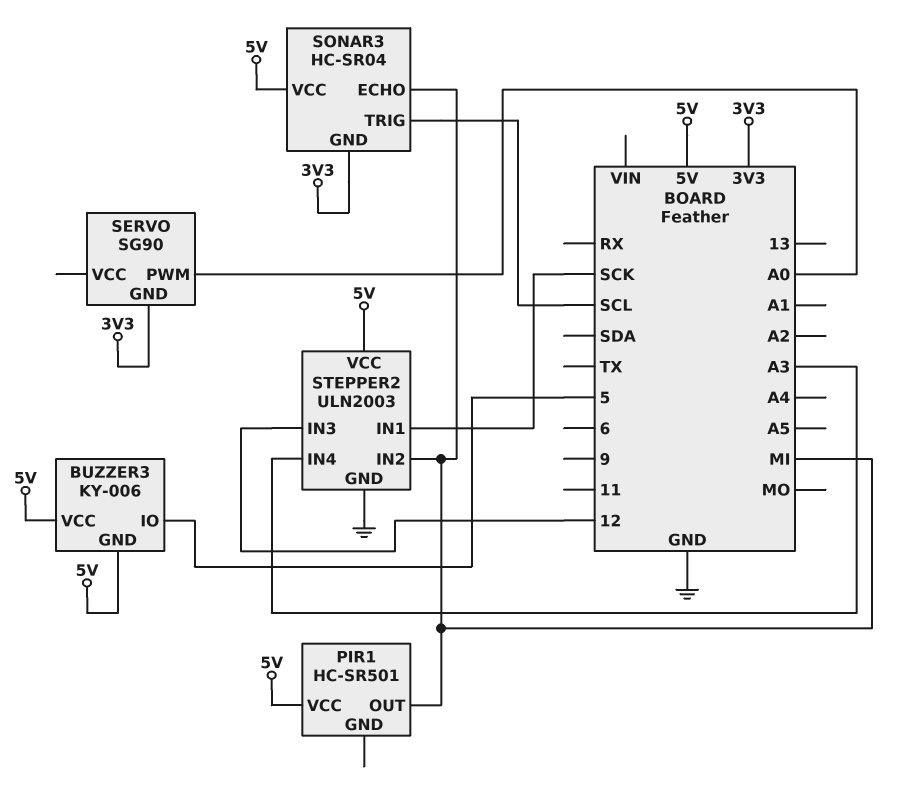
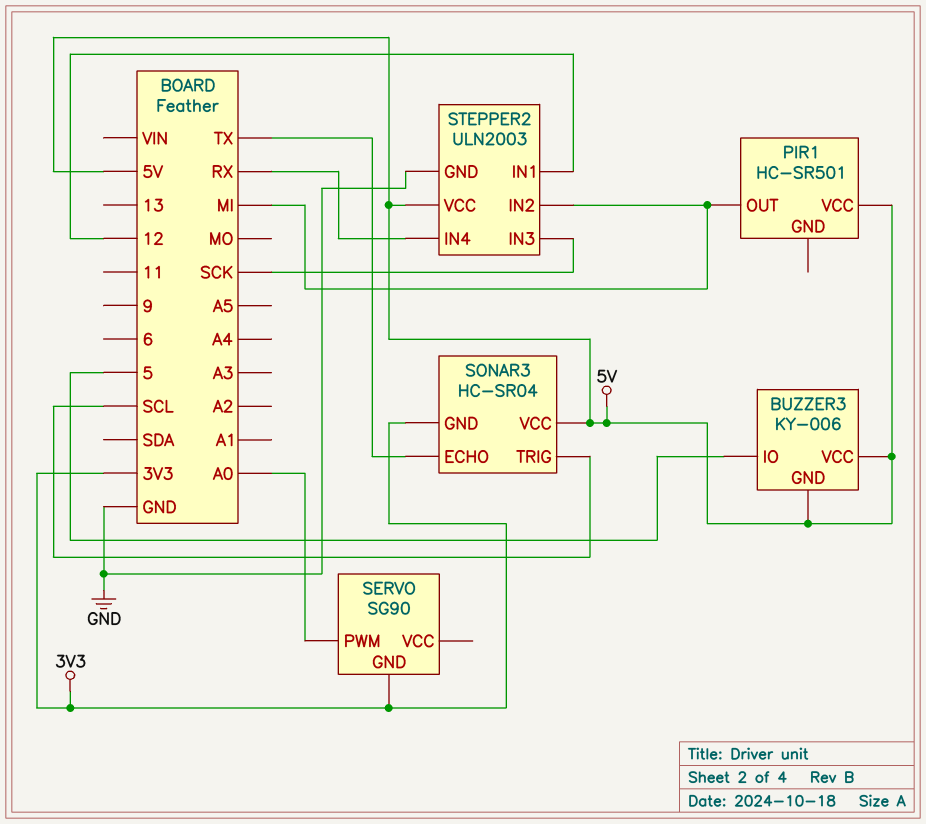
SONAR3 pin ECHO: MI -> TX
STEPPER2 pin IN1: SCK -> 12
STEPPER2 pin IN3: 12 -> SCK
STEPPER2 pin IN4: A3 -> RX

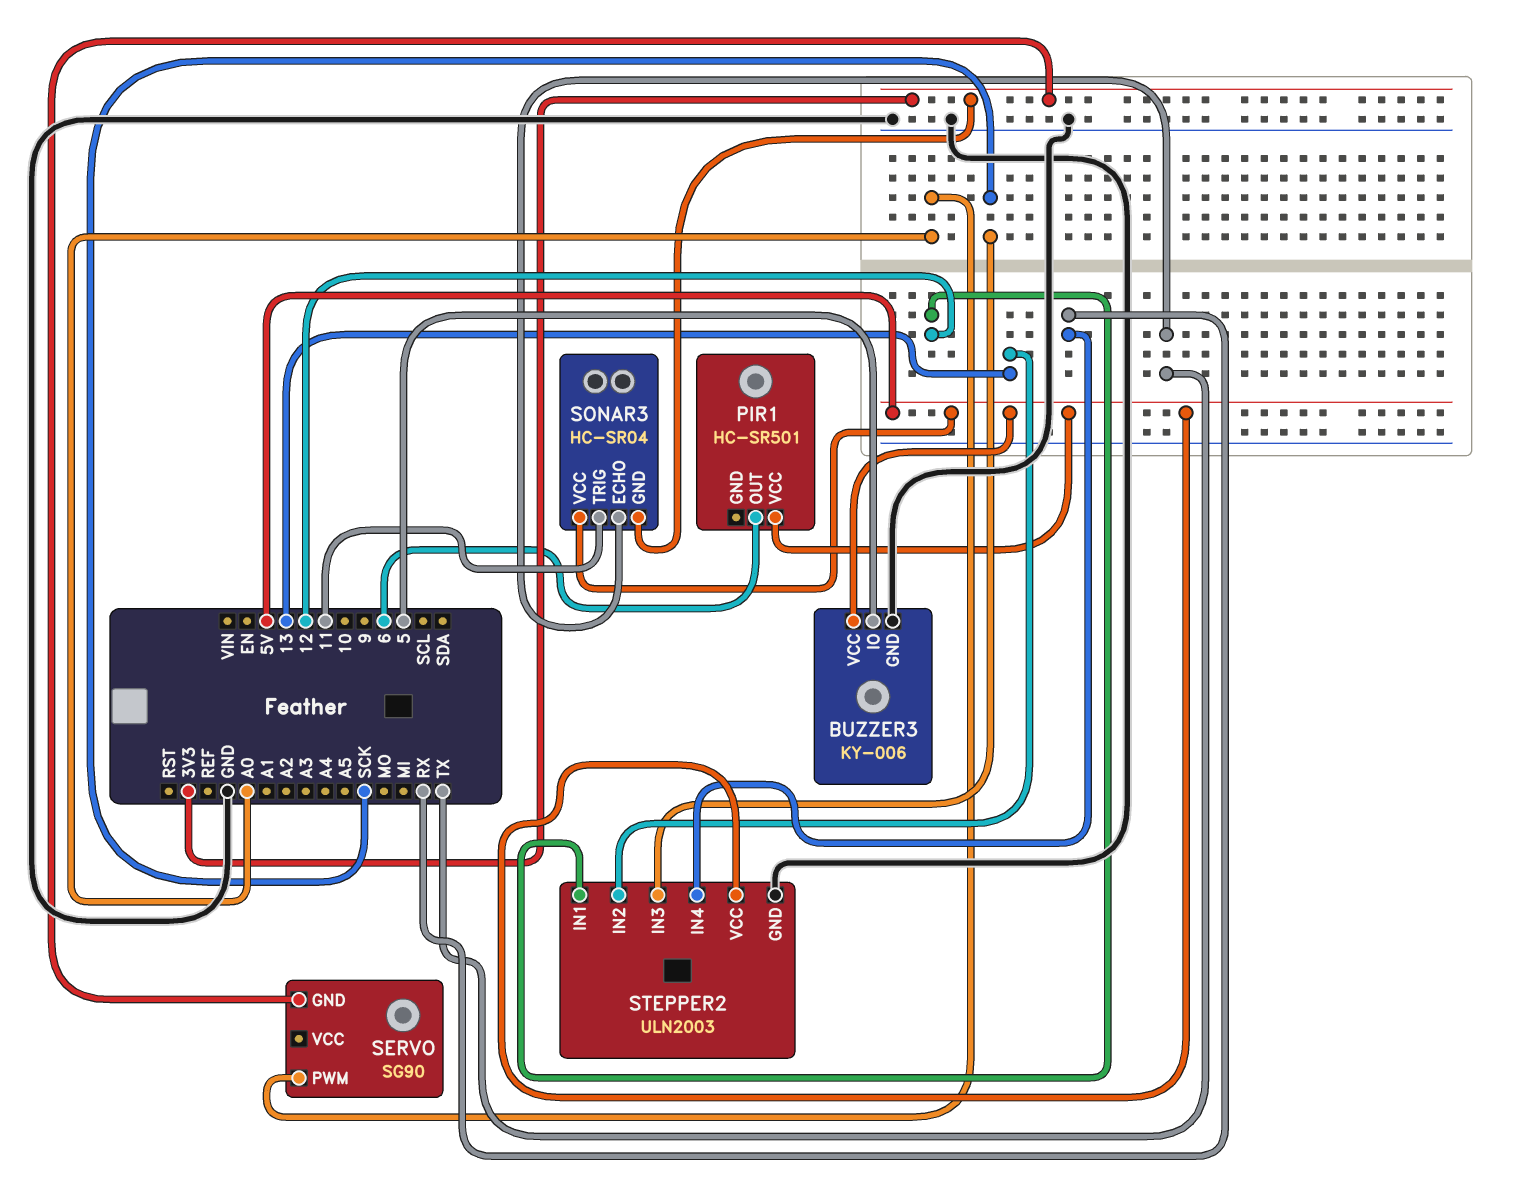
BUZZER3 pin GND: 5V -> GND
PIR1 pin OUT: MI -> 6
SONAR3 pin TRIG: SCL -> 11
STEPPER2 pin IN2: MI -> 13

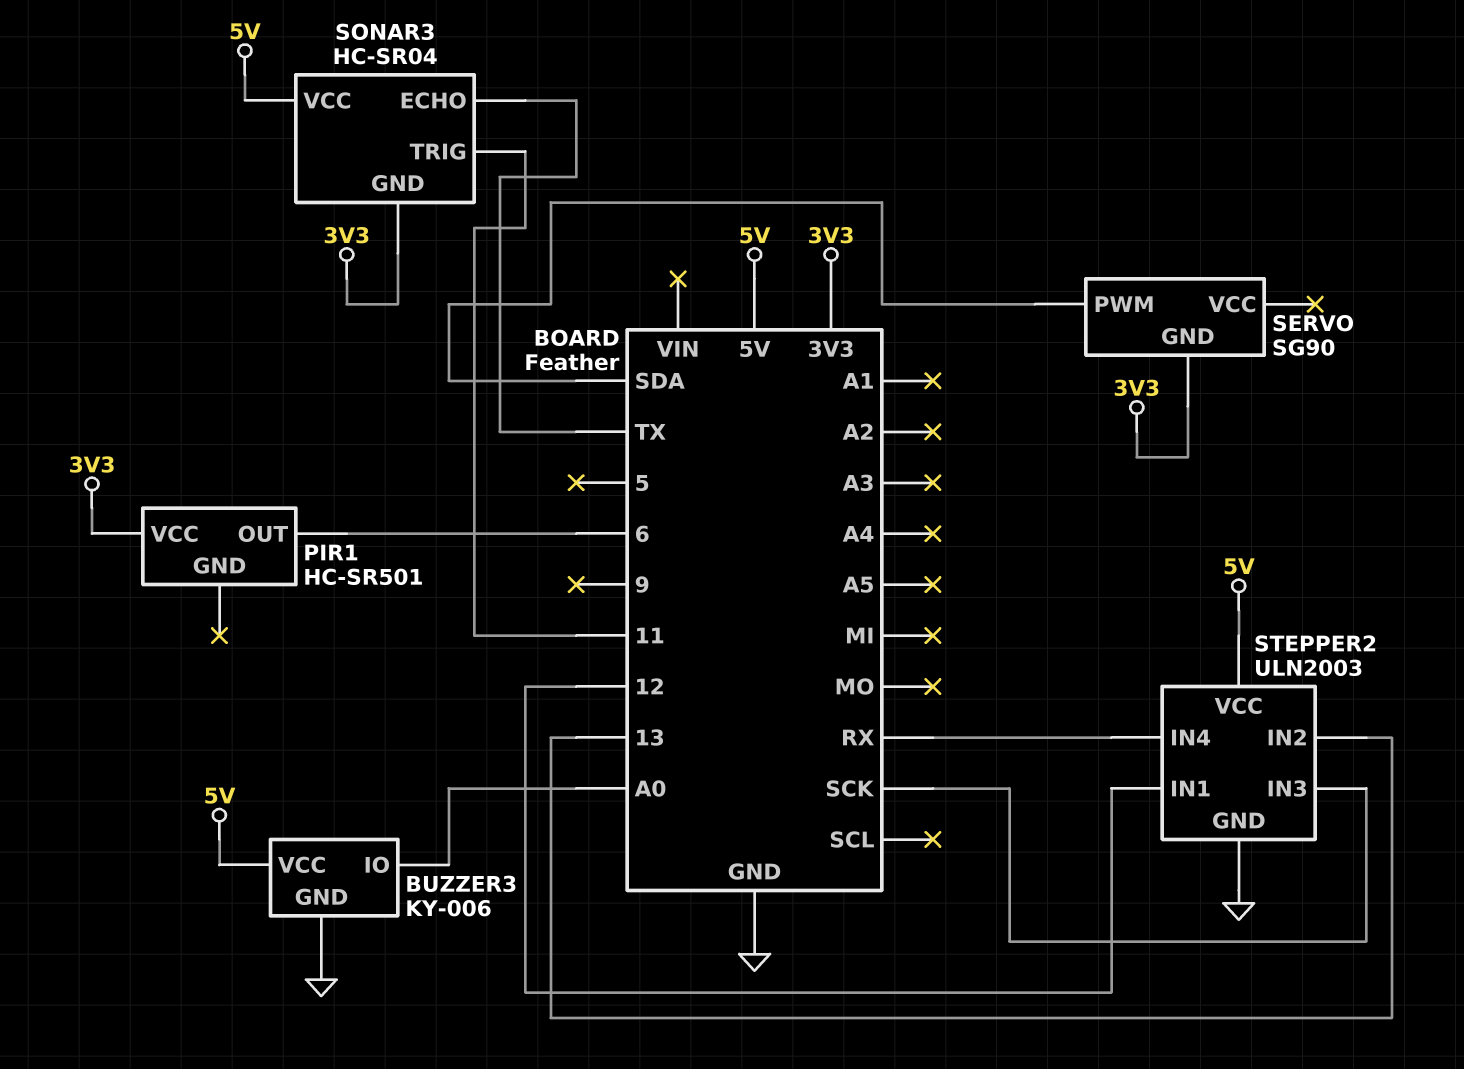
BUZZER3 pin IO: 5 -> A0
PIR1 pin VCC: 5V -> 3V3
SERVO pin PWM: A0 -> SDA

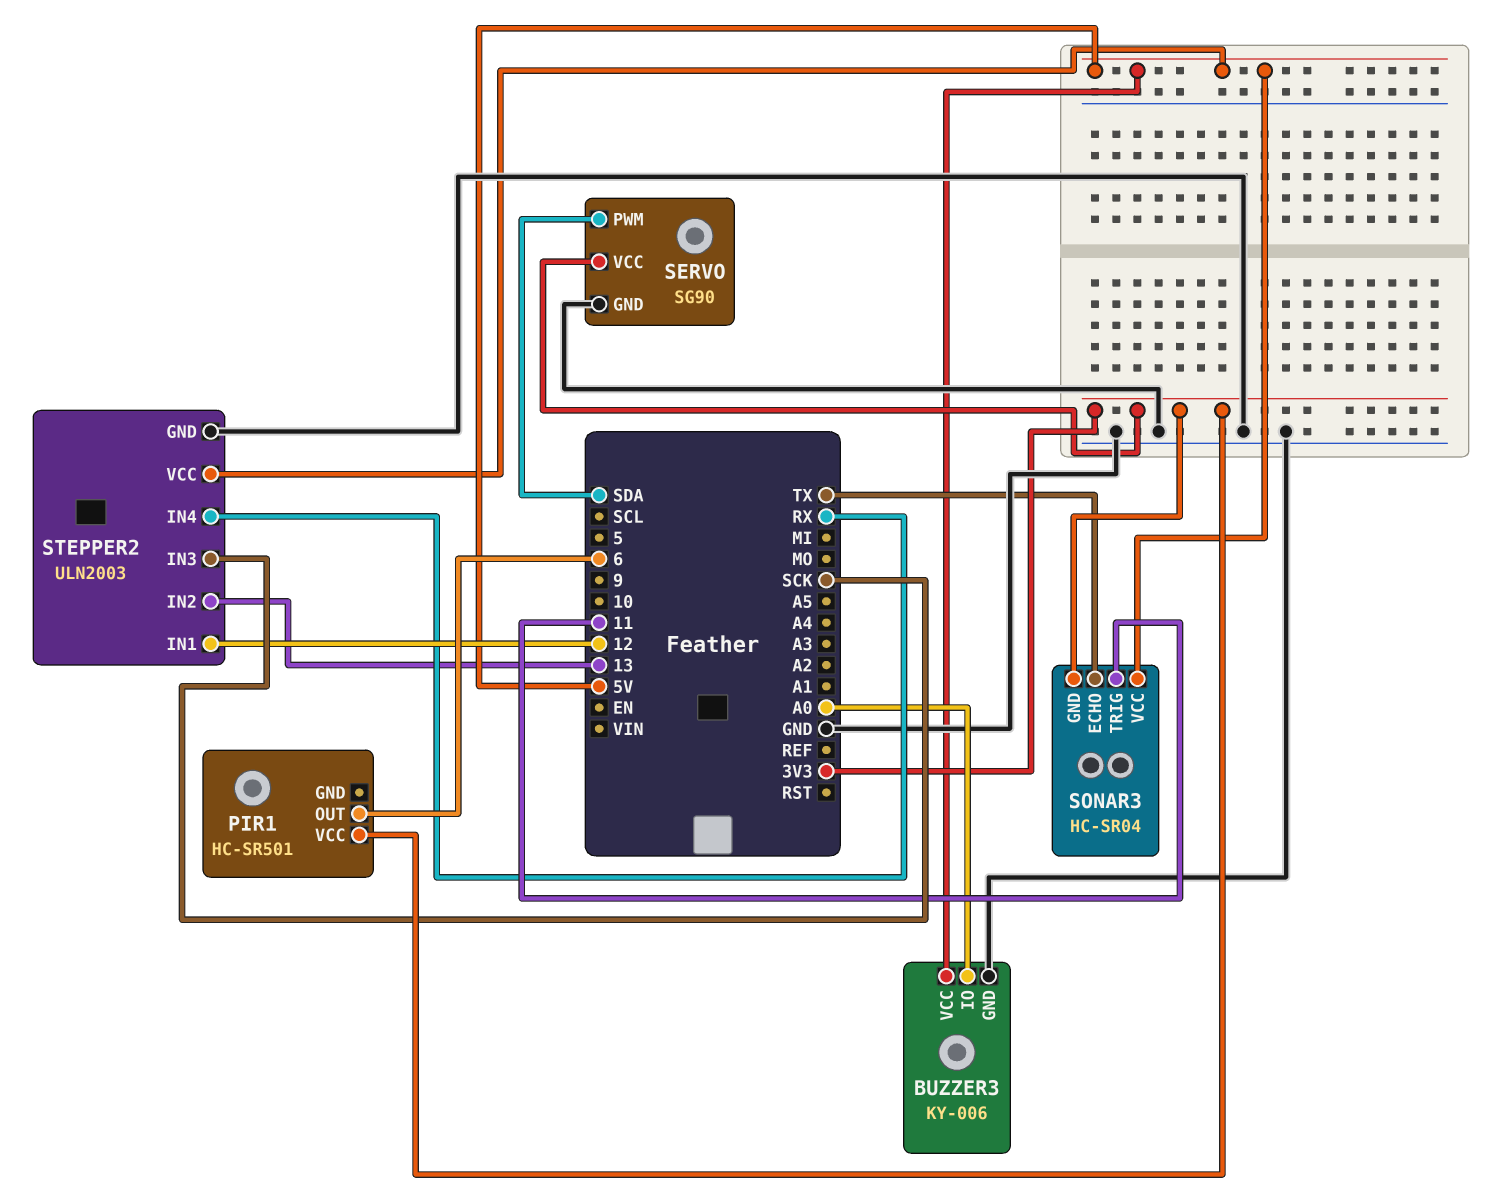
SERVO pin GND: 3V3 -> GND
SERVO pin VCC: none -> 3V3

